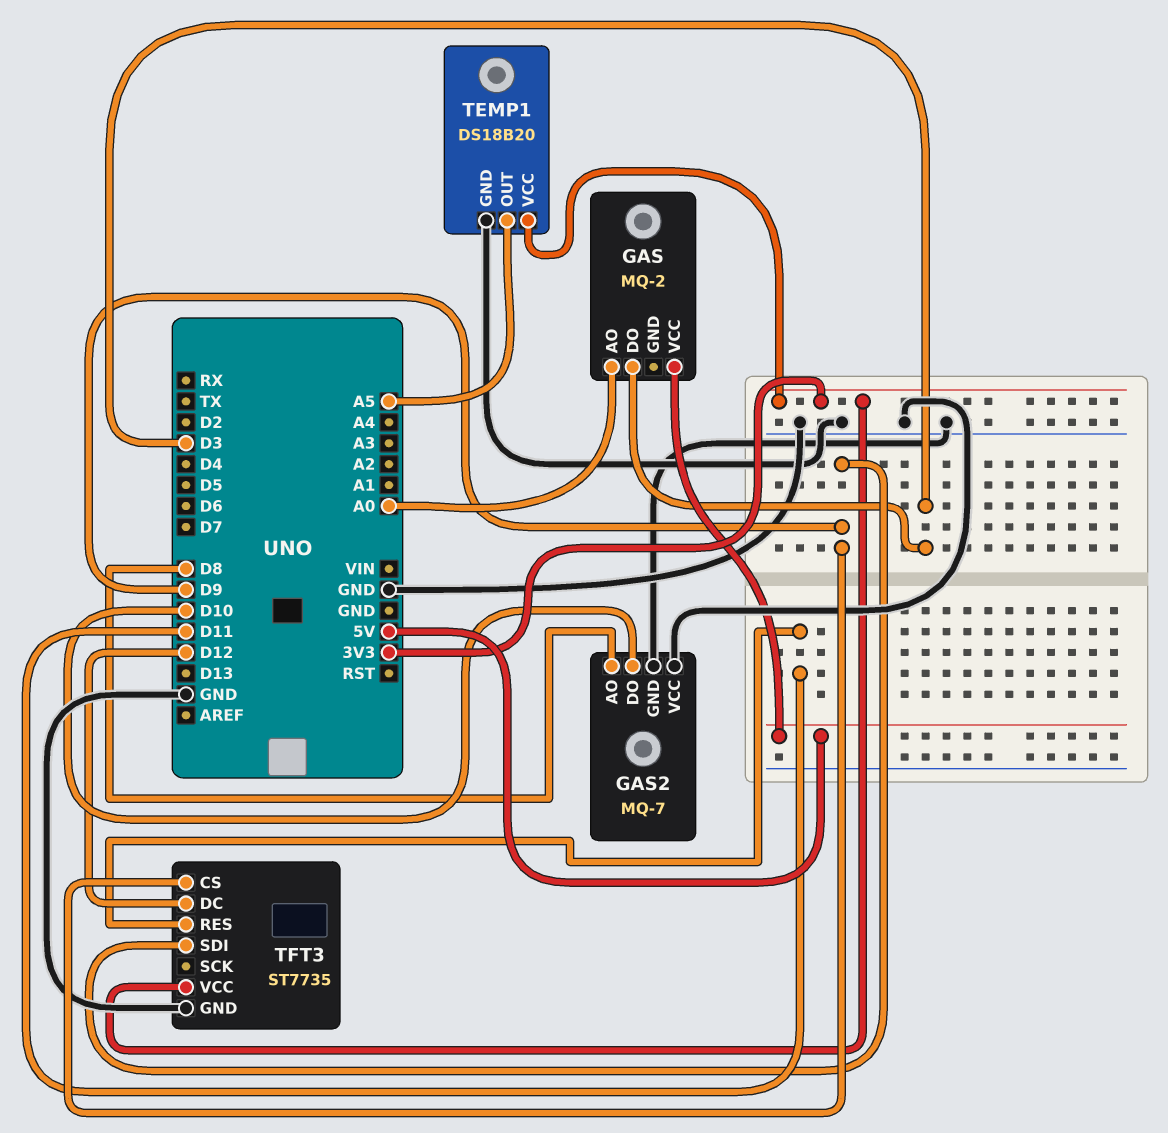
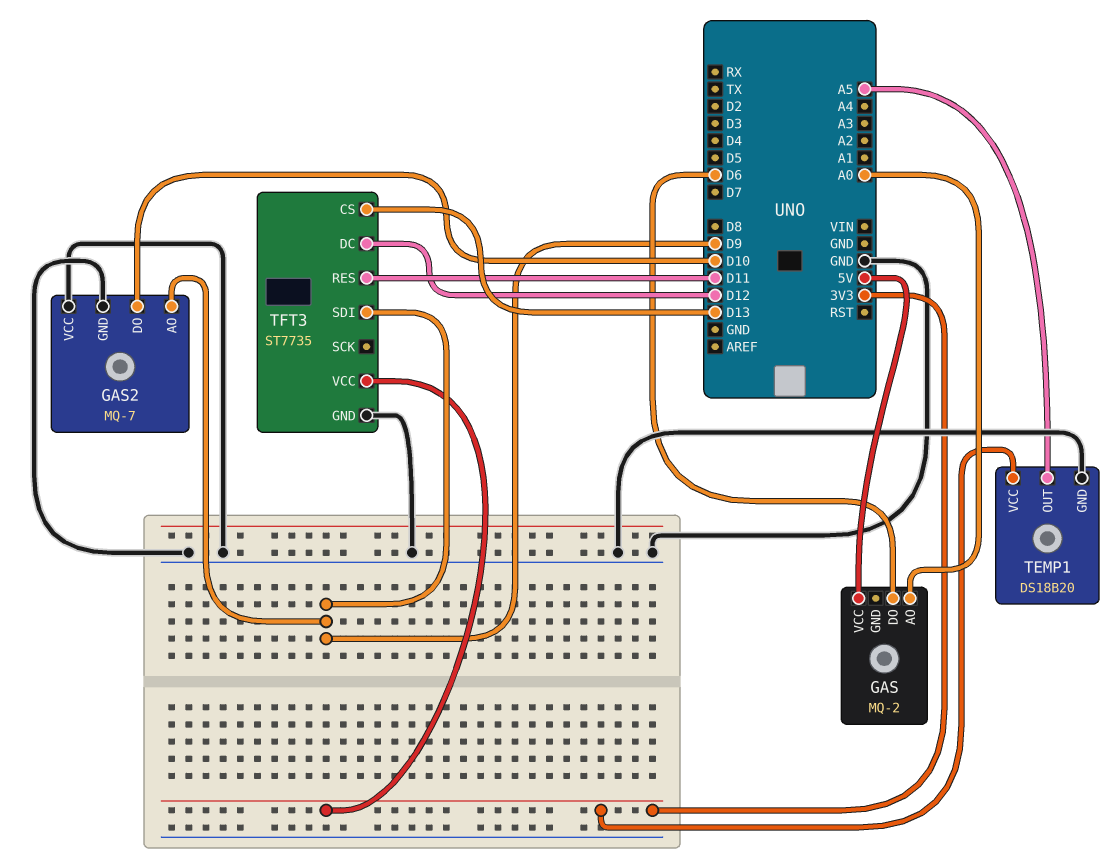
GAS pin DO: D3 -> D6
GAS2 pin AO: D8 -> D9
TFT3 pin CS: D9 -> D13

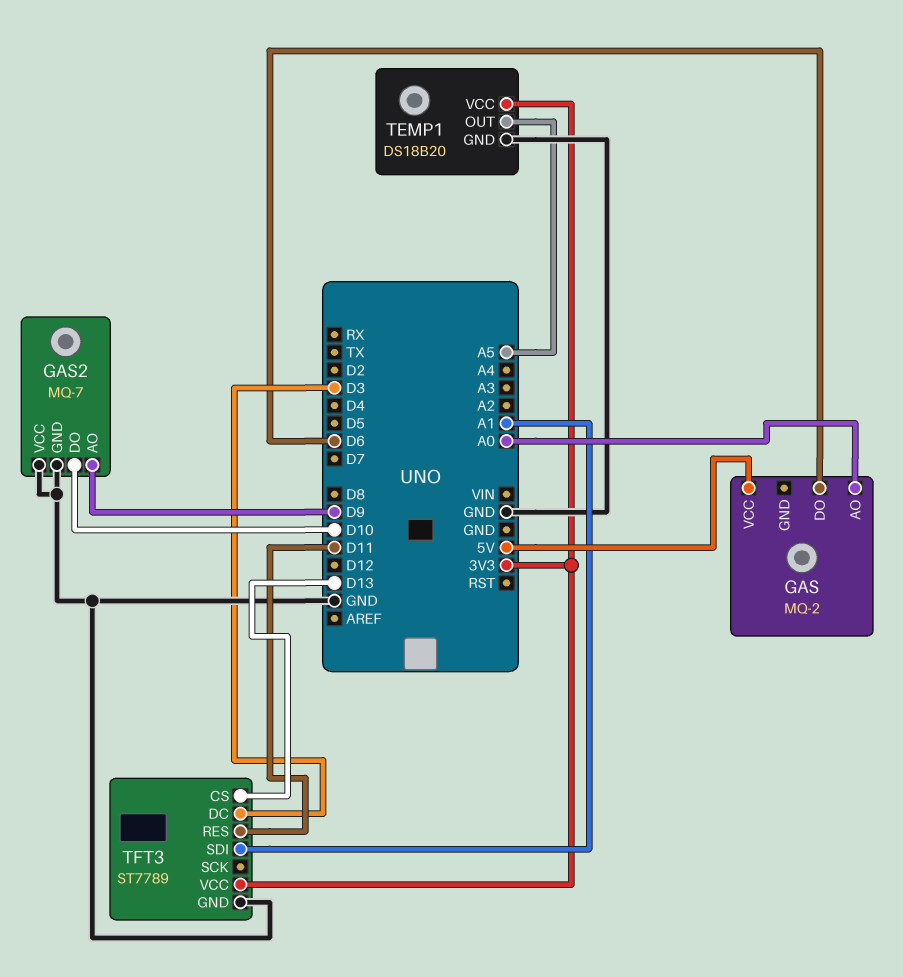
TFT3: ST7735 -> ST7789
TFT3 pin DC: D12 -> D3
TFT3 pin SDI: D9 -> A1

